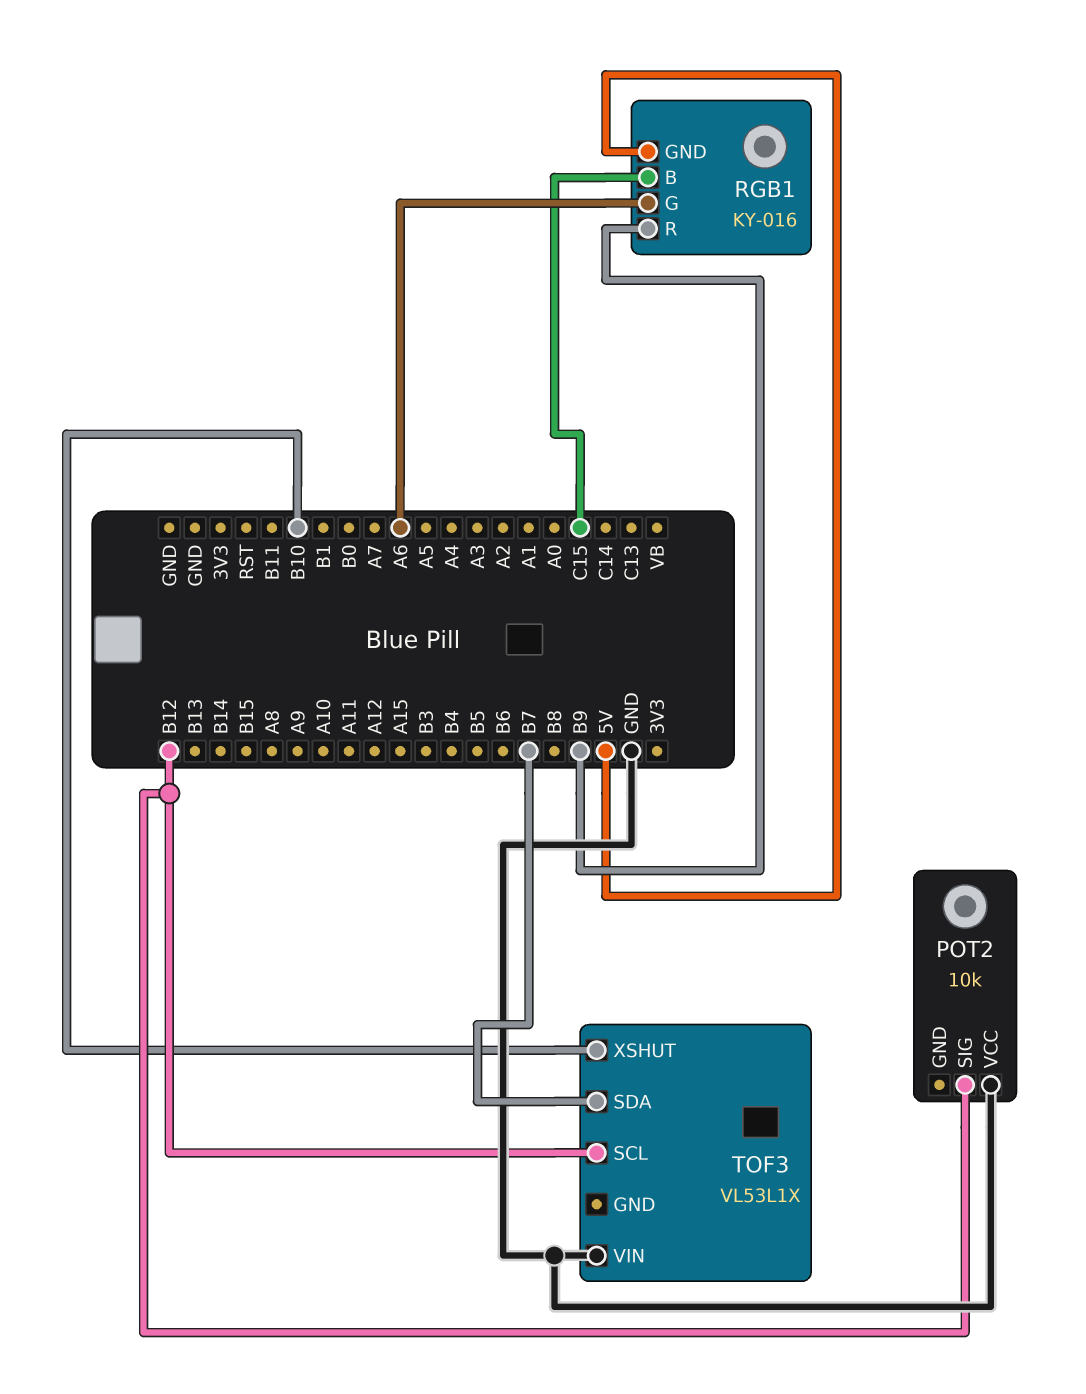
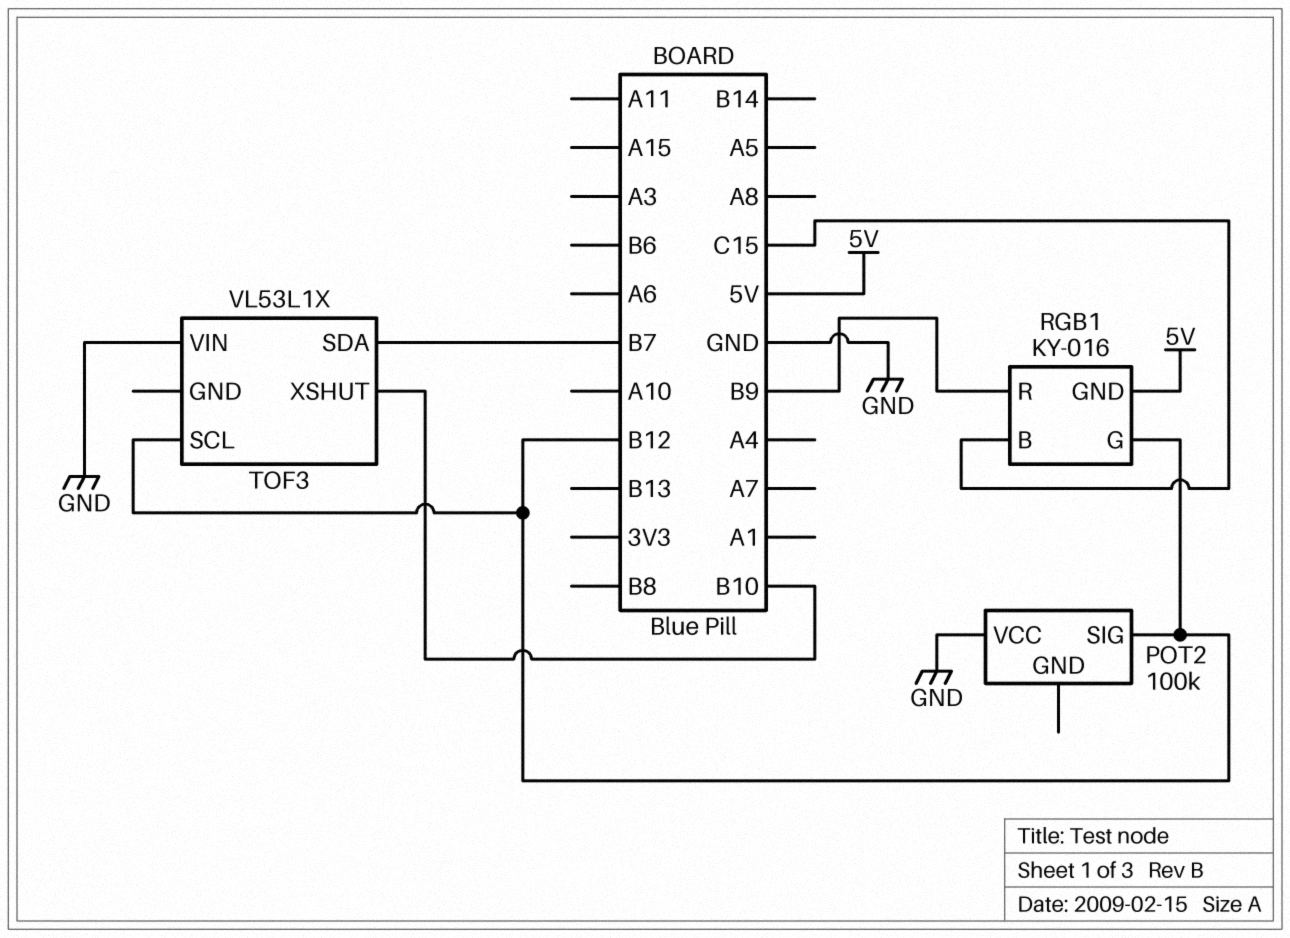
POT2: 10k -> 100k
RGB1 pin G: A6 -> B12

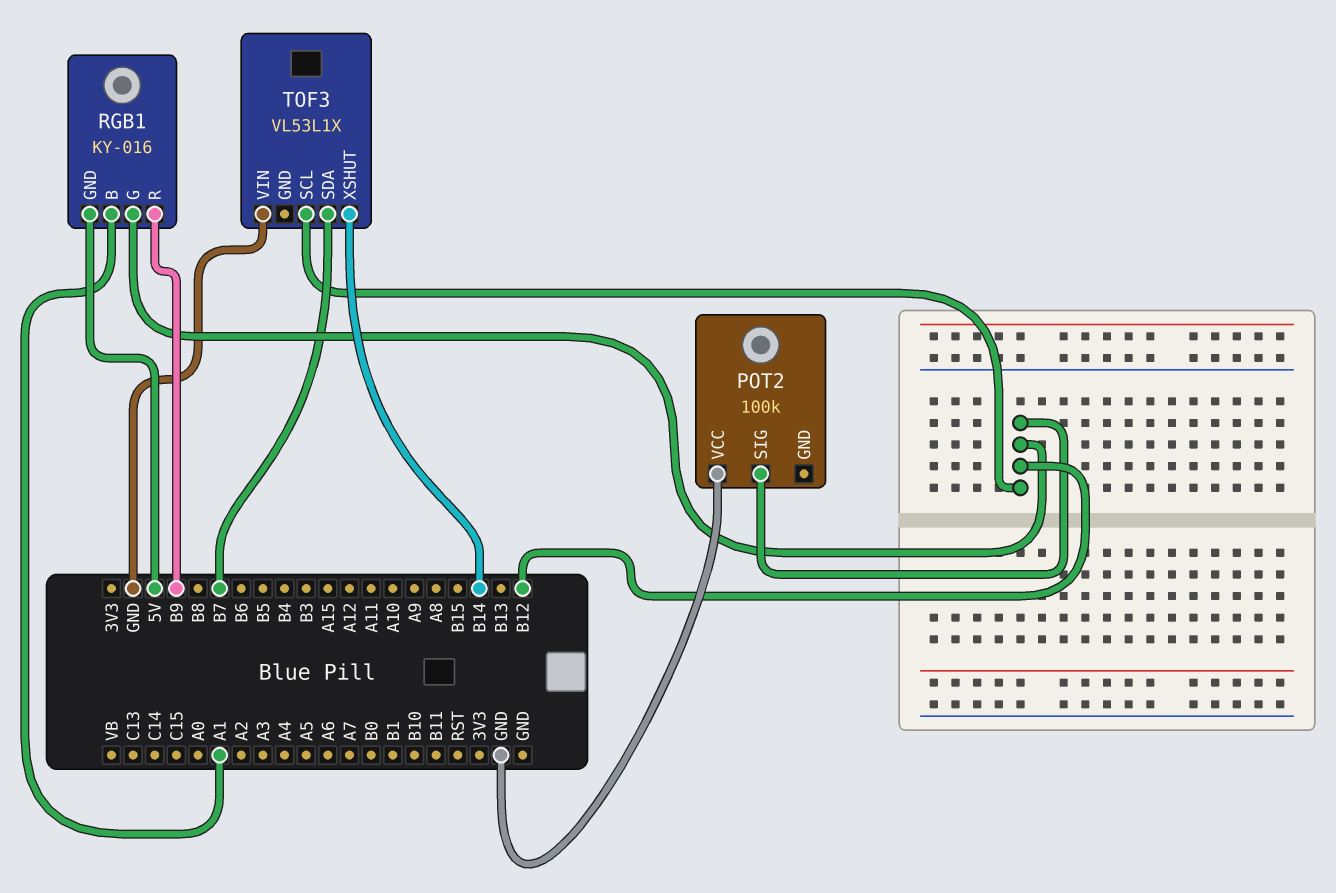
RGB1 pin B: C15 -> A1
TOF3 pin XSHUT: B10 -> B14

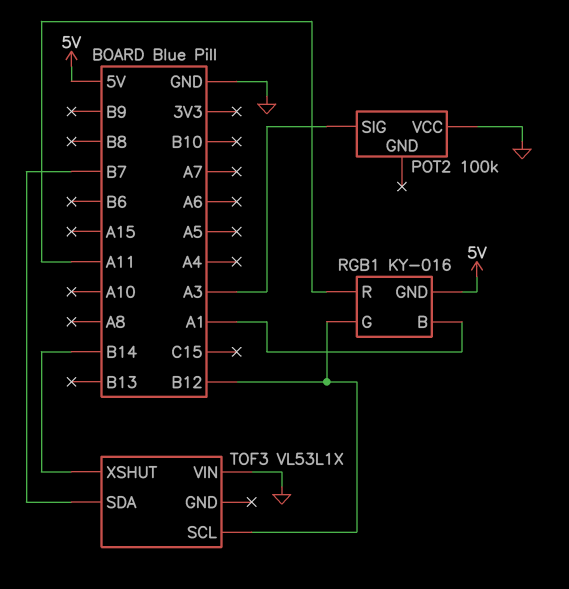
POT2 pin SIG: B12 -> A3
RGB1 pin R: B9 -> A11

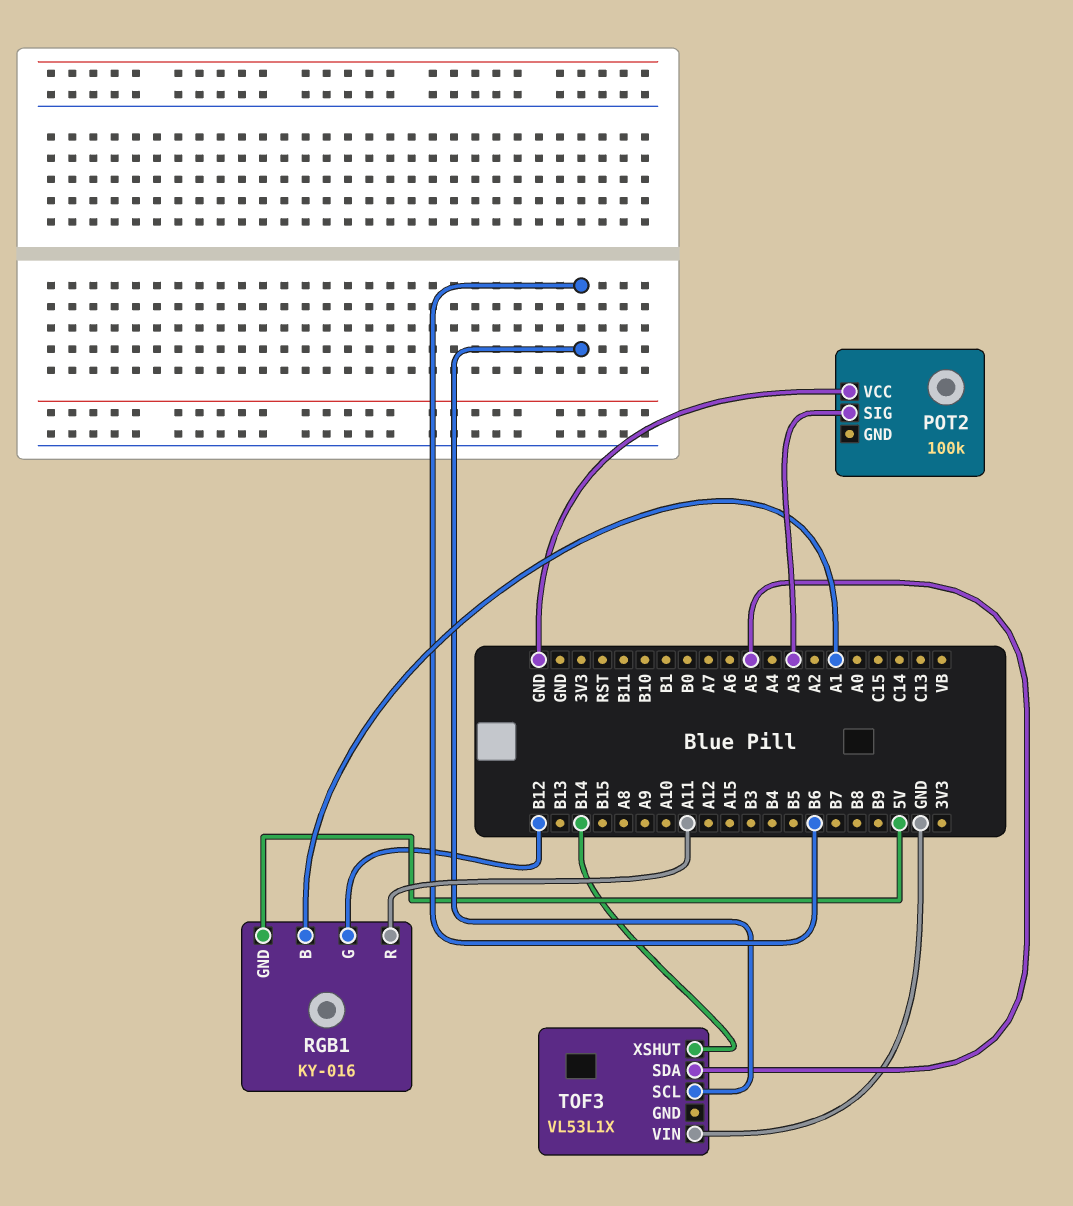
TOF3 pin SCL: B12 -> B6
TOF3 pin SDA: B7 -> A5

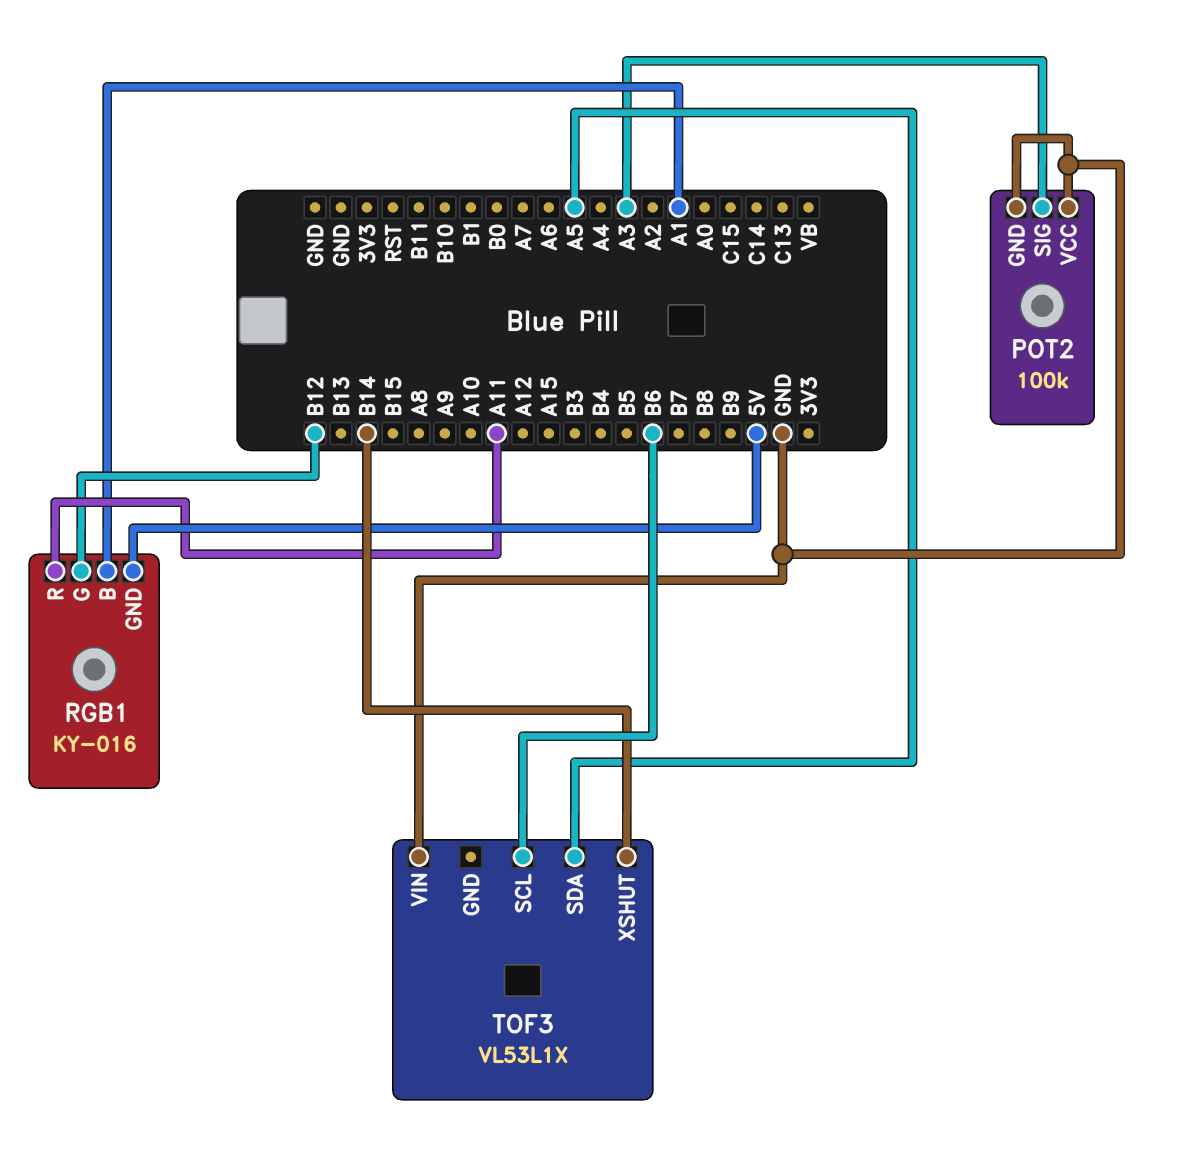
POT2 pin GND: none -> GND

